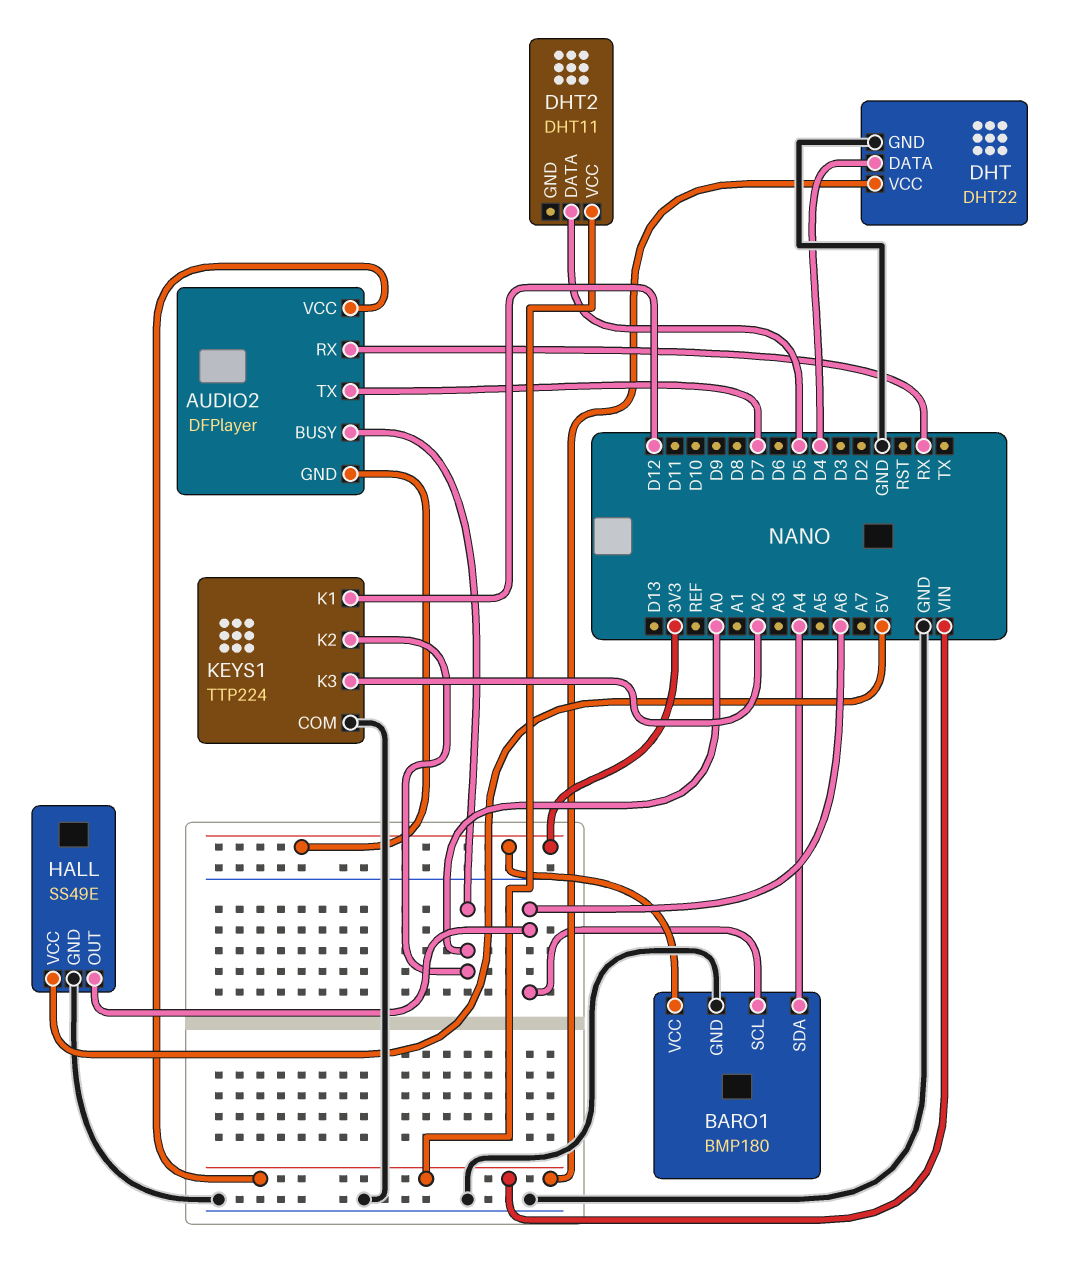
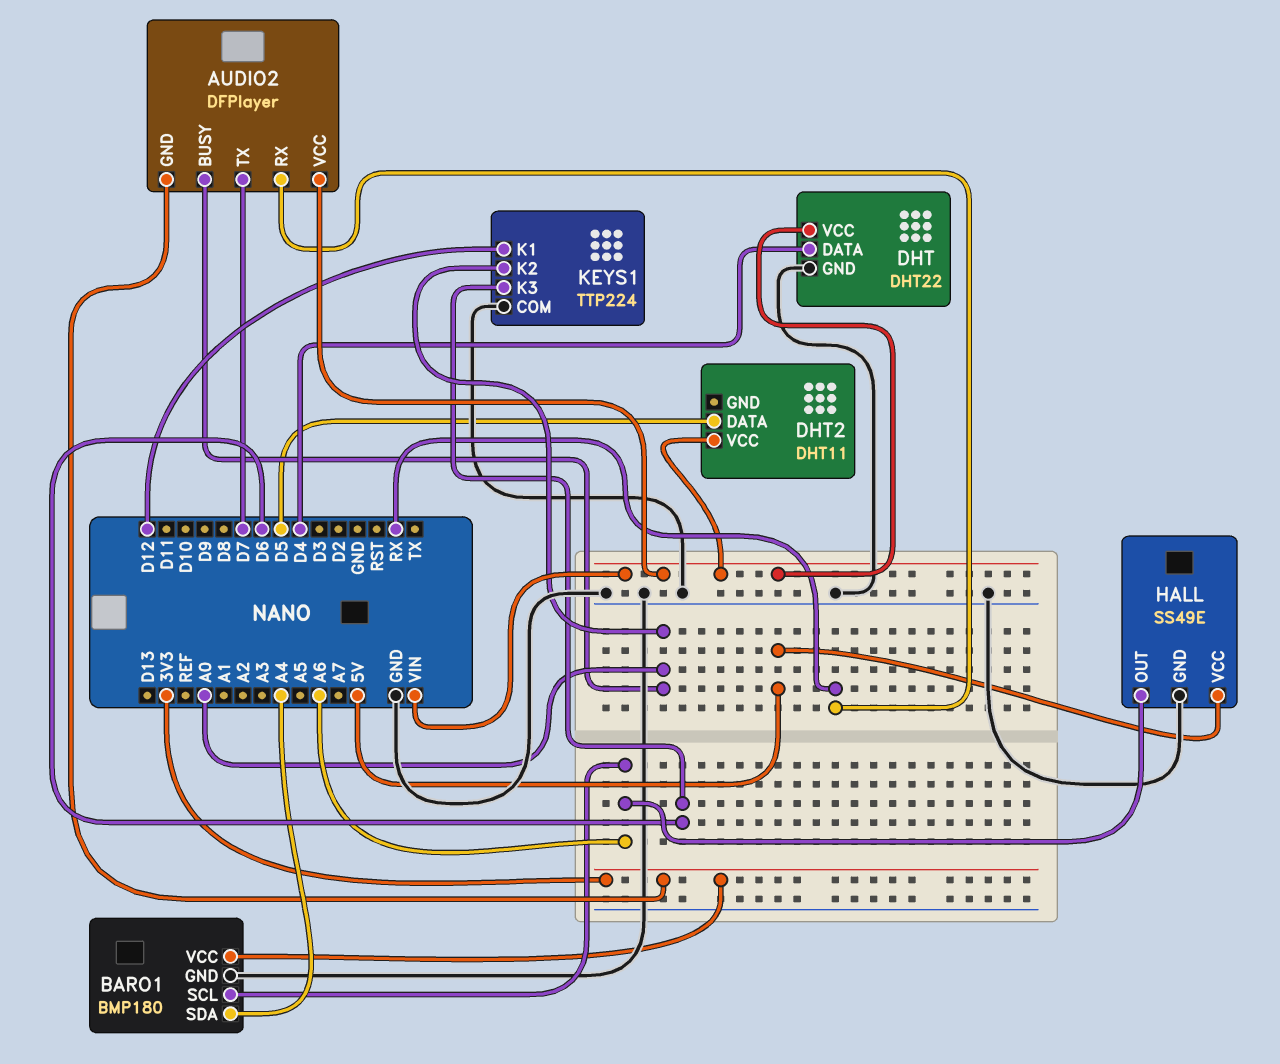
KEYS1 pin K3: A2 -> D6

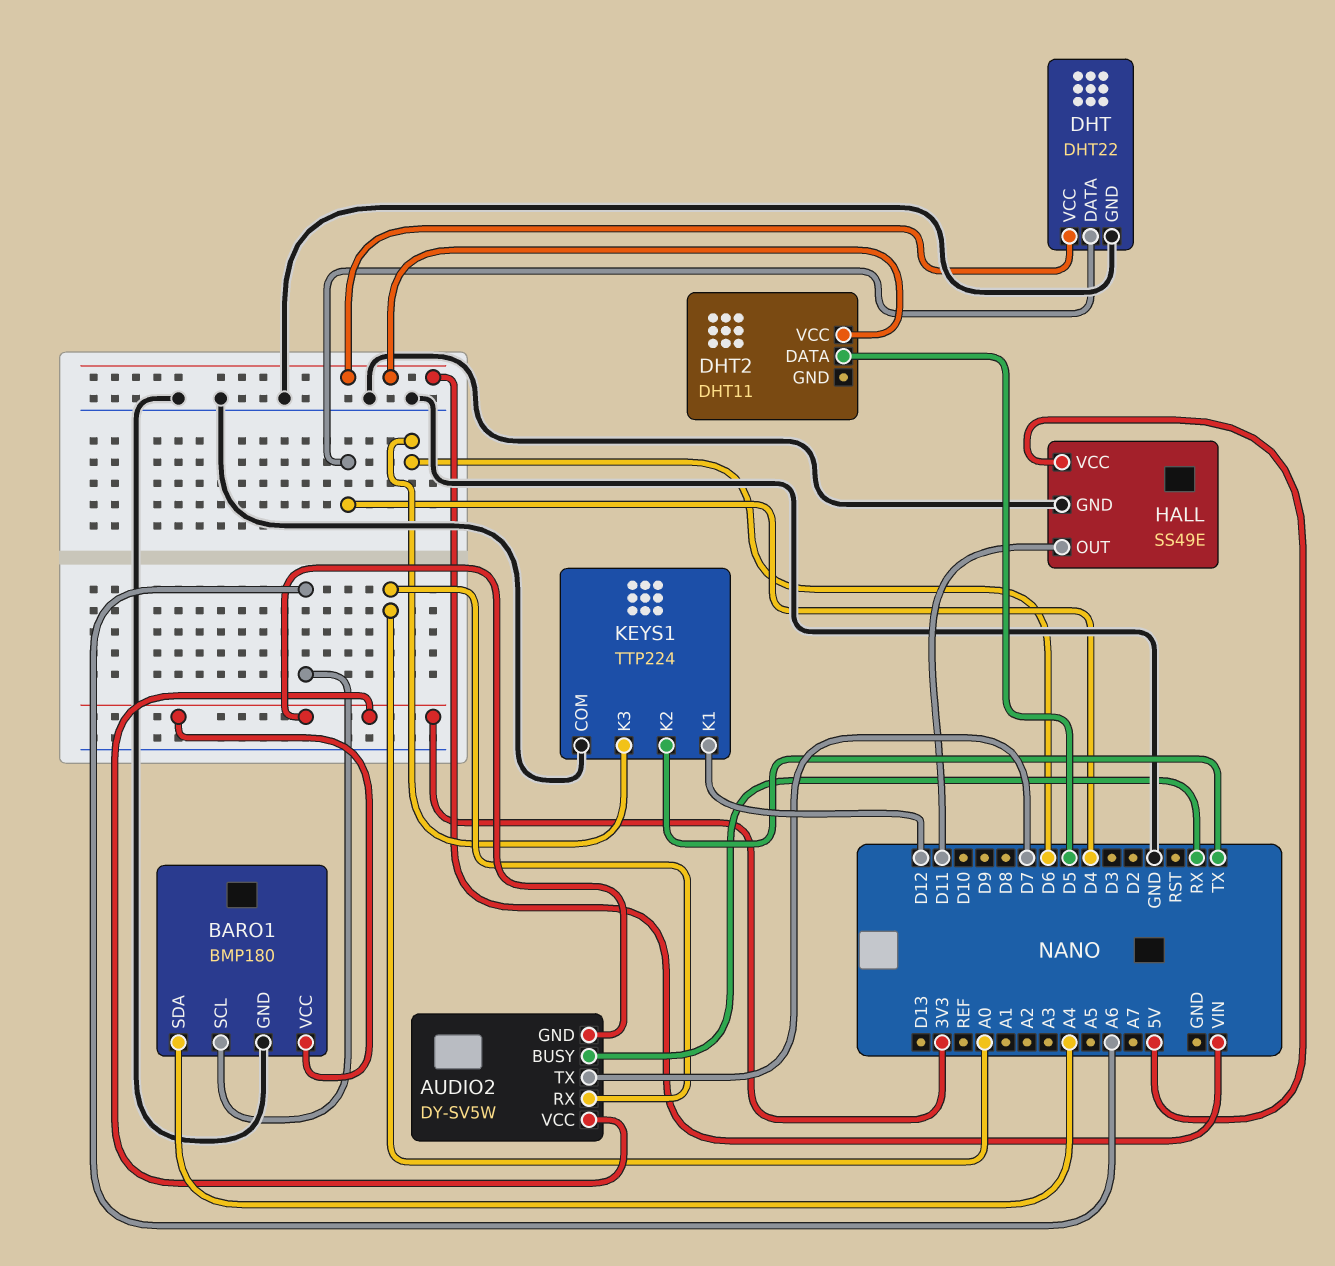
AUDIO2: DFPlayer -> DY-SV5W
AUDIO2 pin BUSY: A0 -> RX
AUDIO2 pin RX: RX -> A0
AUDIO2 pin VCC: VIN -> 3V3
HALL pin OUT: A6 -> D11
KEYS1 pin K2: A0 -> TX

